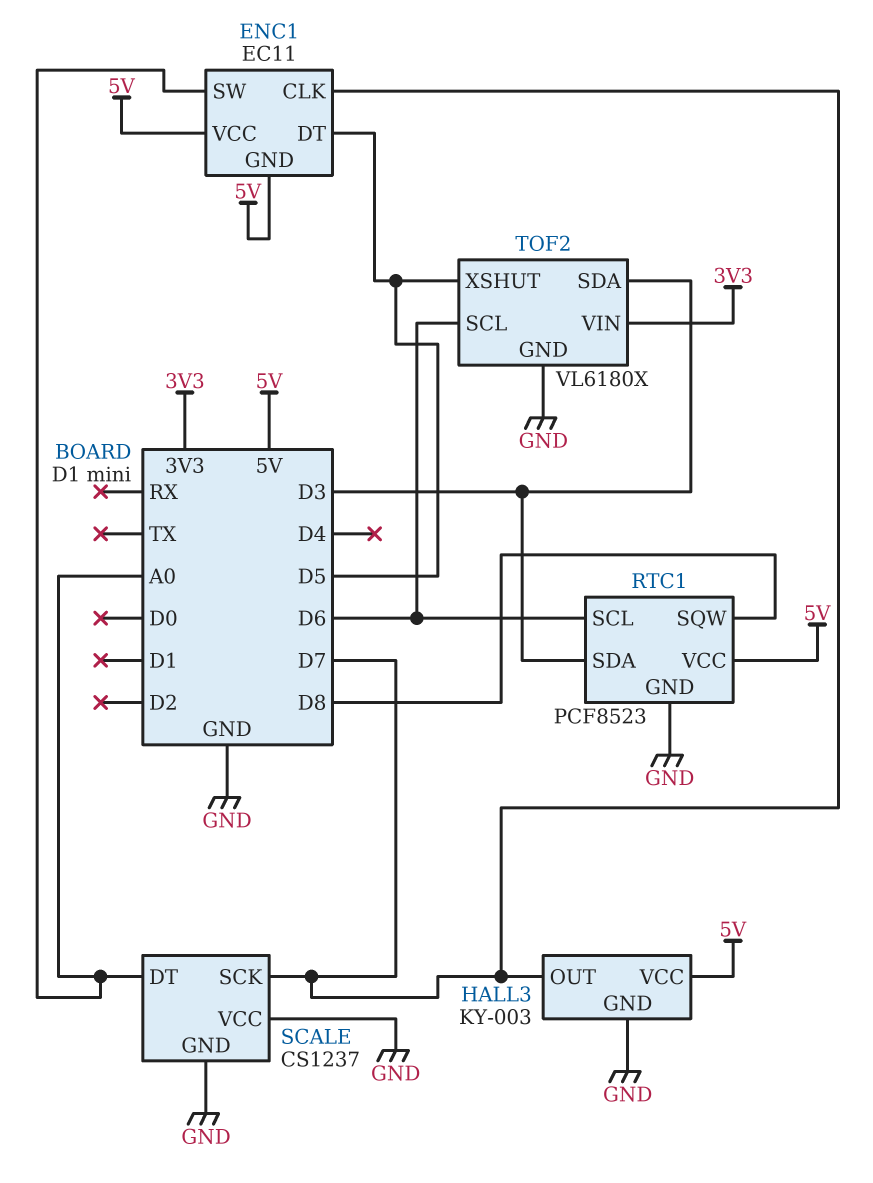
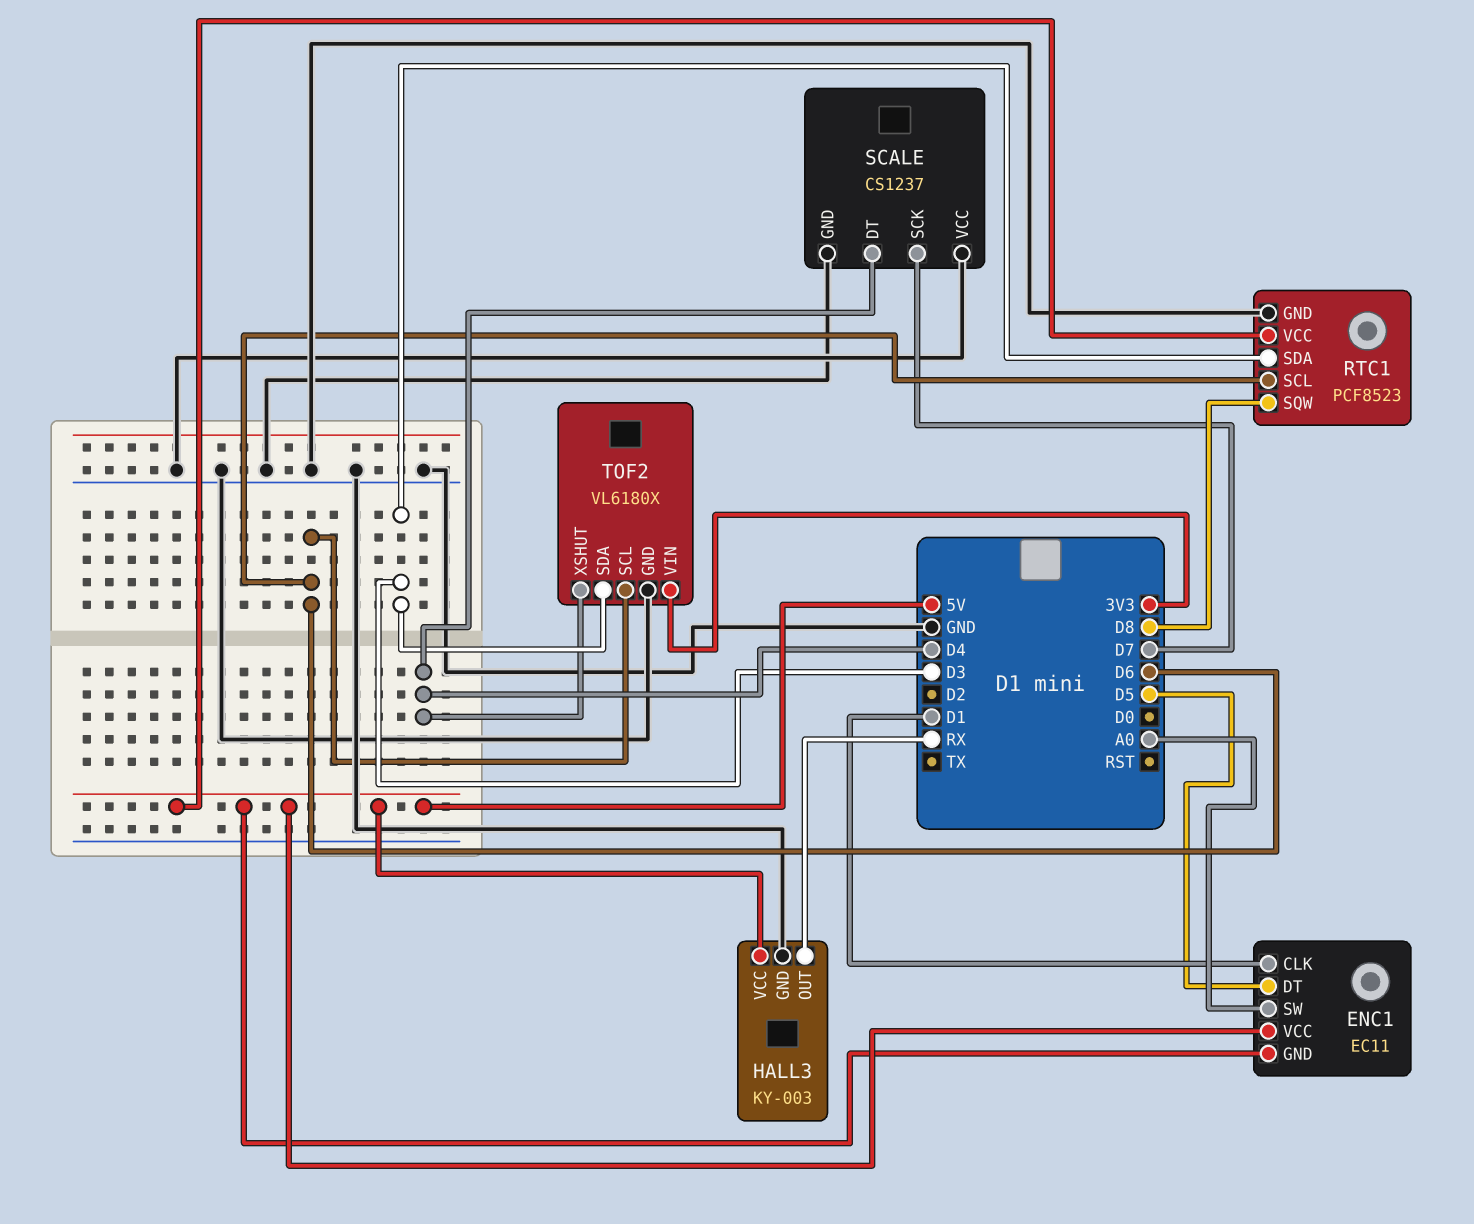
ENC1 pin CLK: D7 -> D1
HALL3 pin OUT: D7 -> RX
SCALE pin DT: A0 -> D4
TOF2 pin XSHUT: D5 -> D4

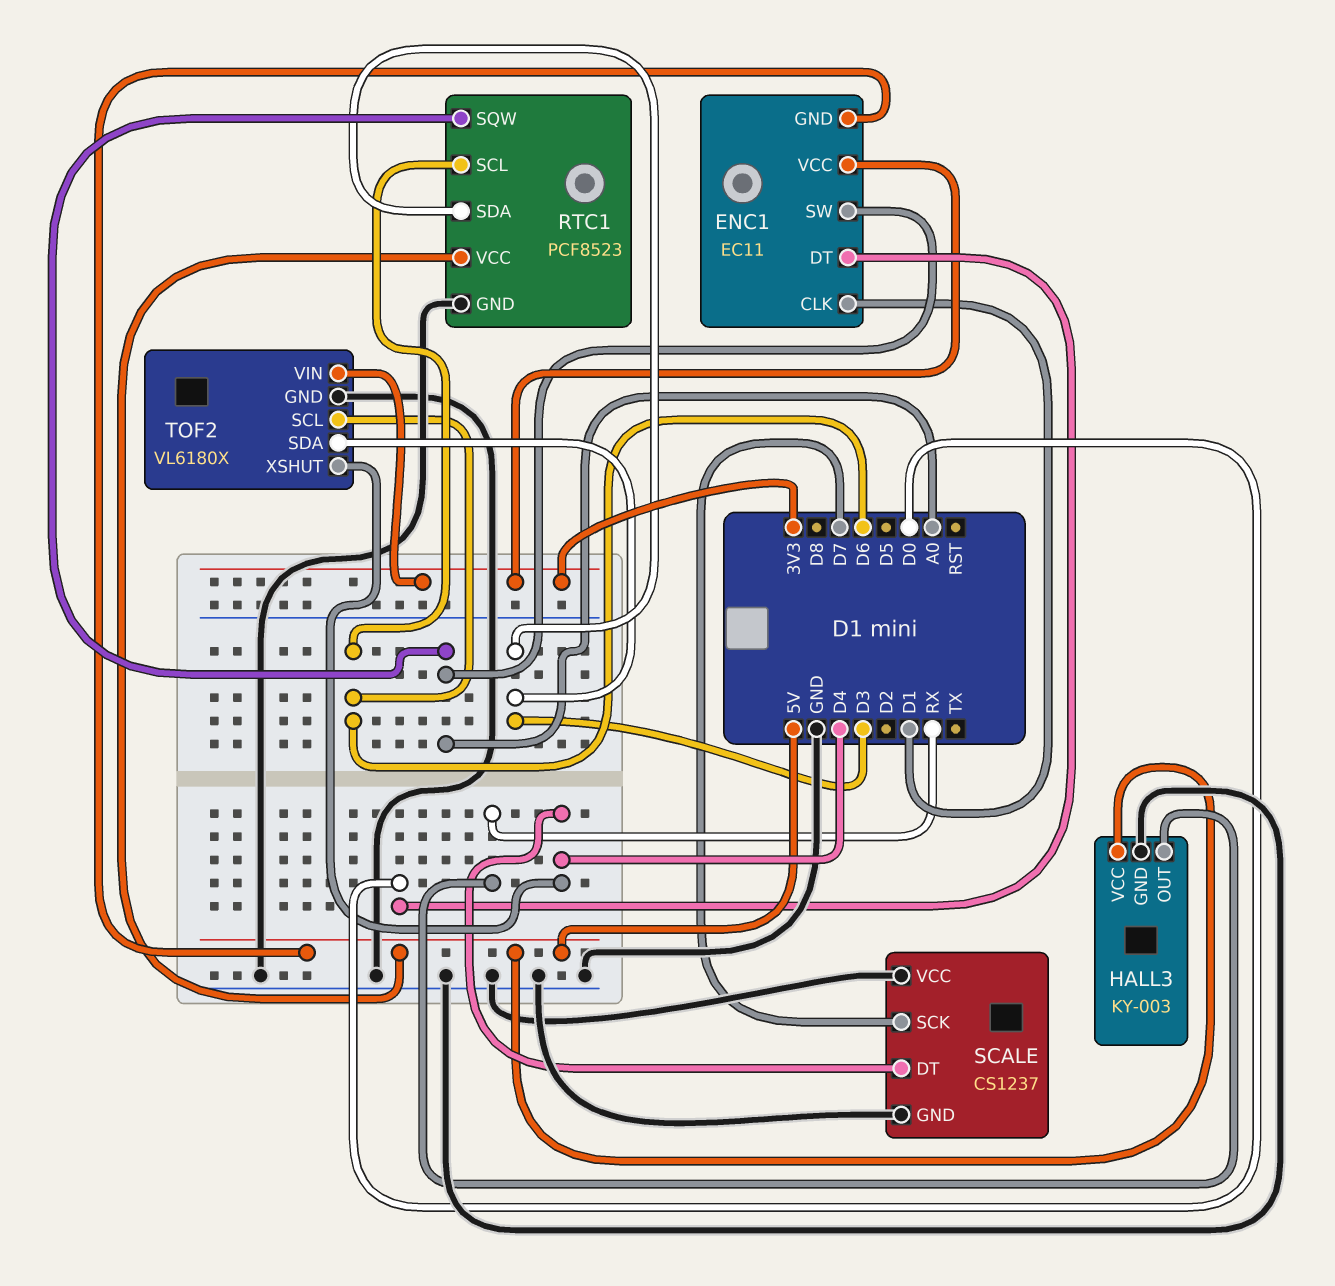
ENC1 pin DT: D5 -> D0
ENC1 pin VCC: 5V -> 3V3
RTC1 pin SQW: D8 -> A0

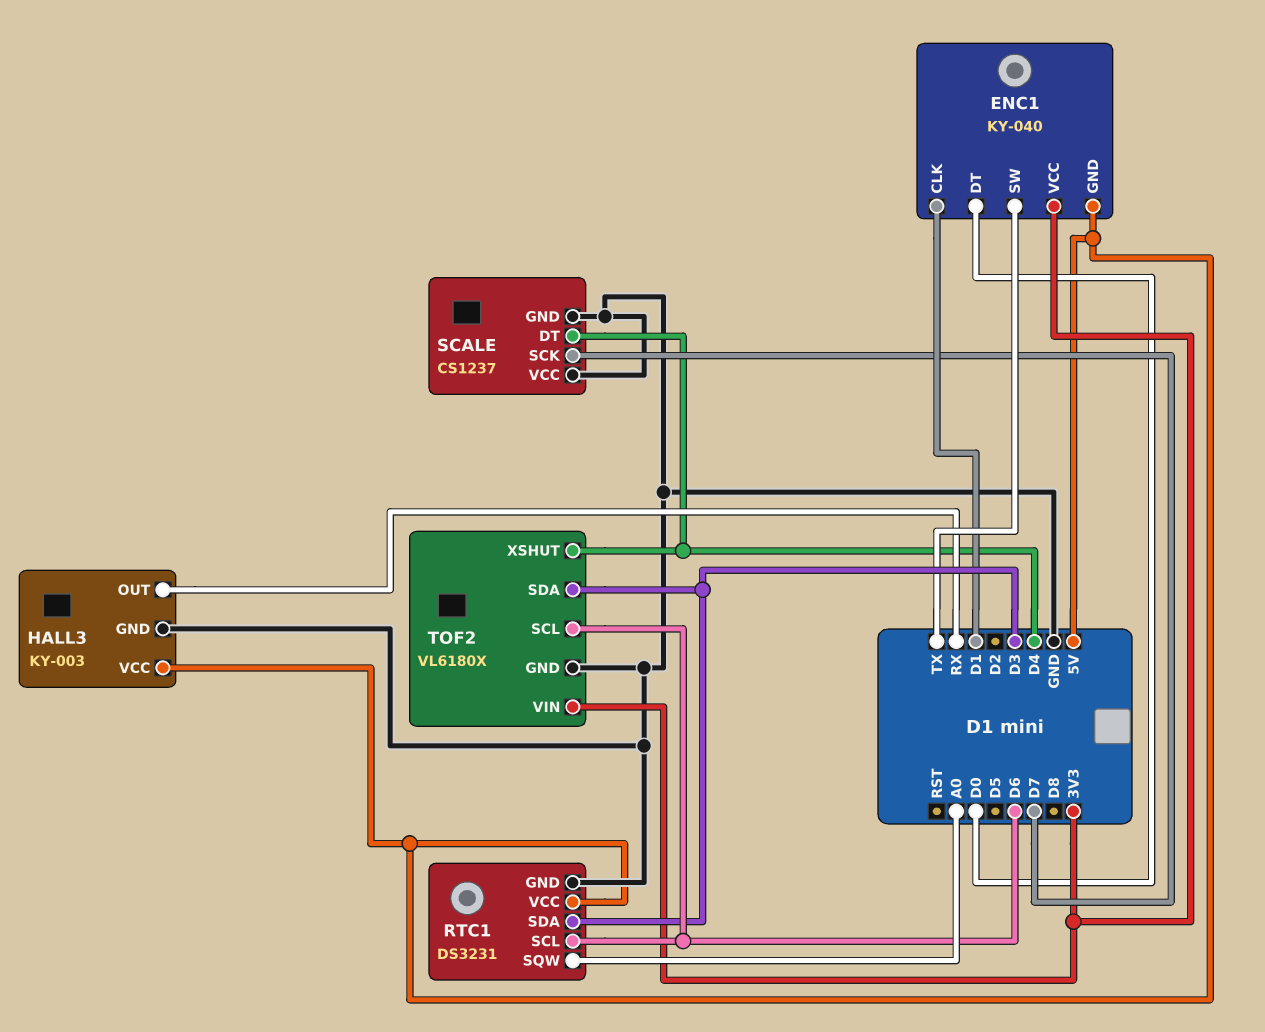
ENC1: EC11 -> KY-040
ENC1 pin SW: A0 -> TX
RTC1: PCF8523 -> DS3231

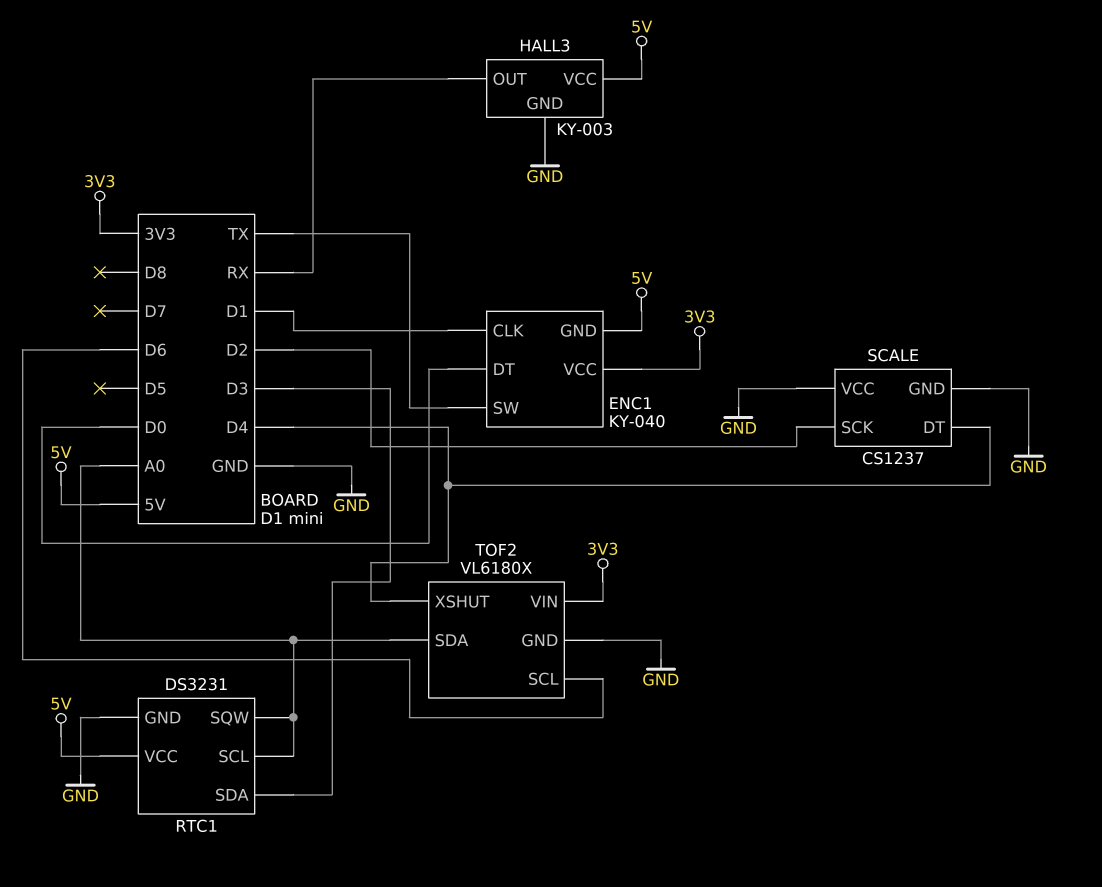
RTC1 pin SCL: D6 -> A0
SCALE pin SCK: D7 -> D2
TOF2 pin SDA: D3 -> A0

